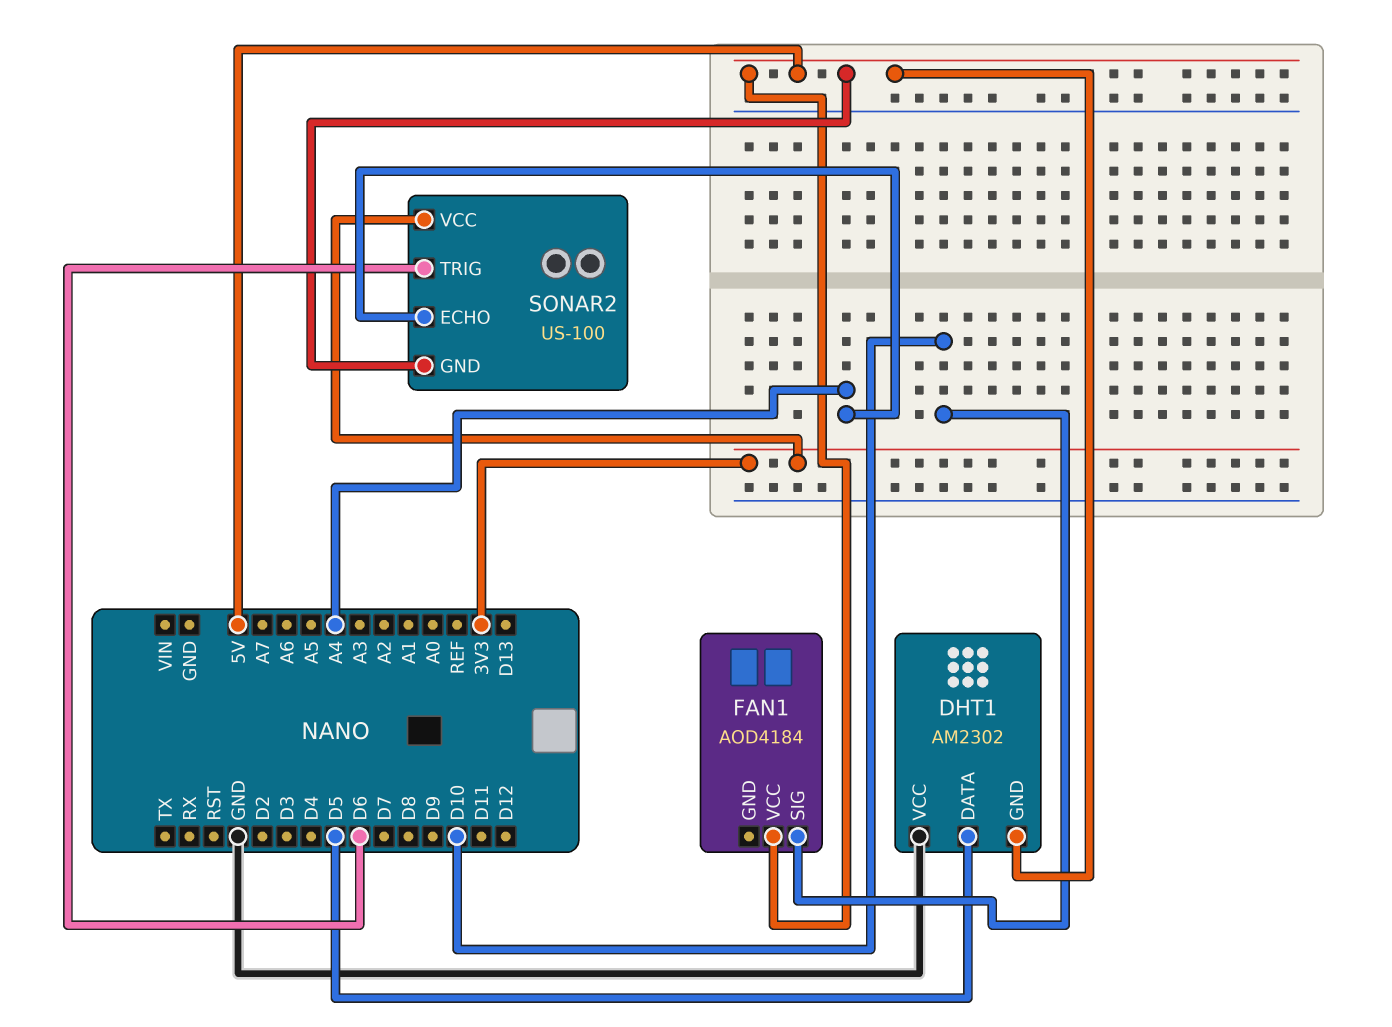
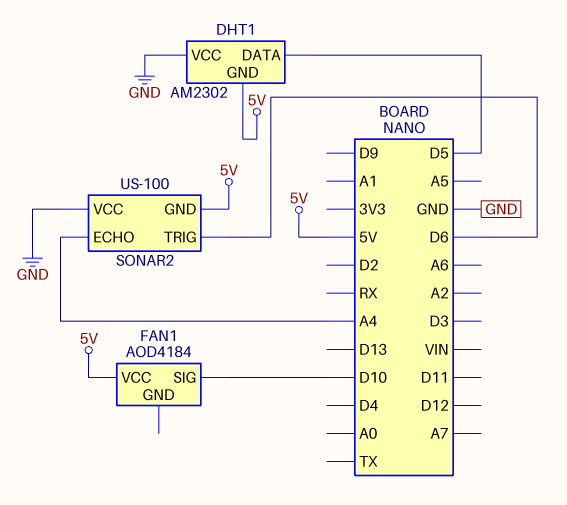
SONAR2 pin VCC: 3V3 -> GND

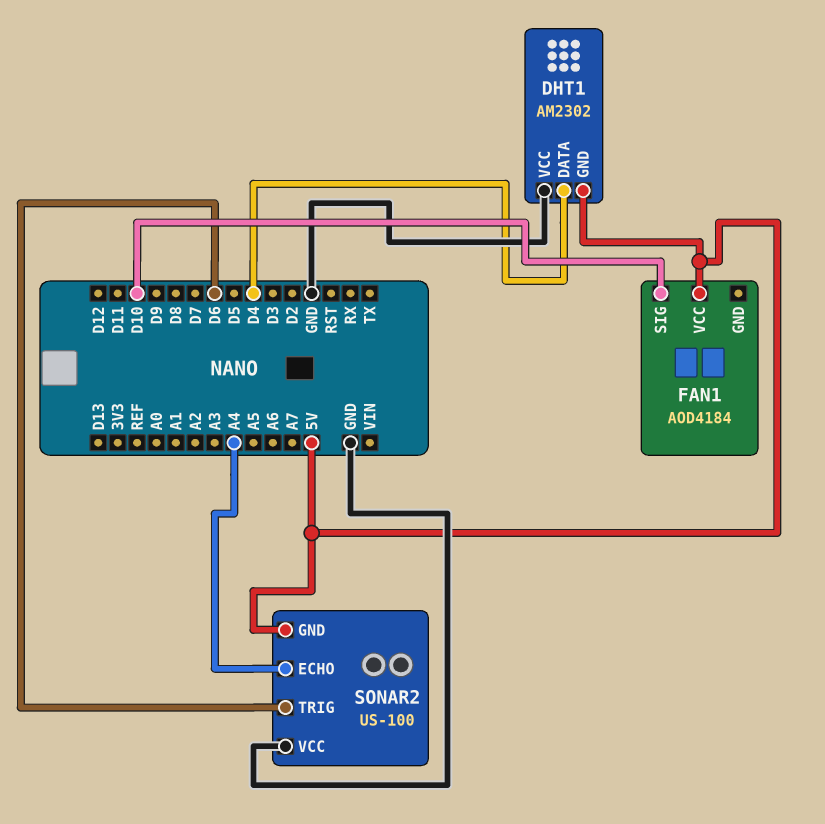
DHT1 pin DATA: D5 -> D4

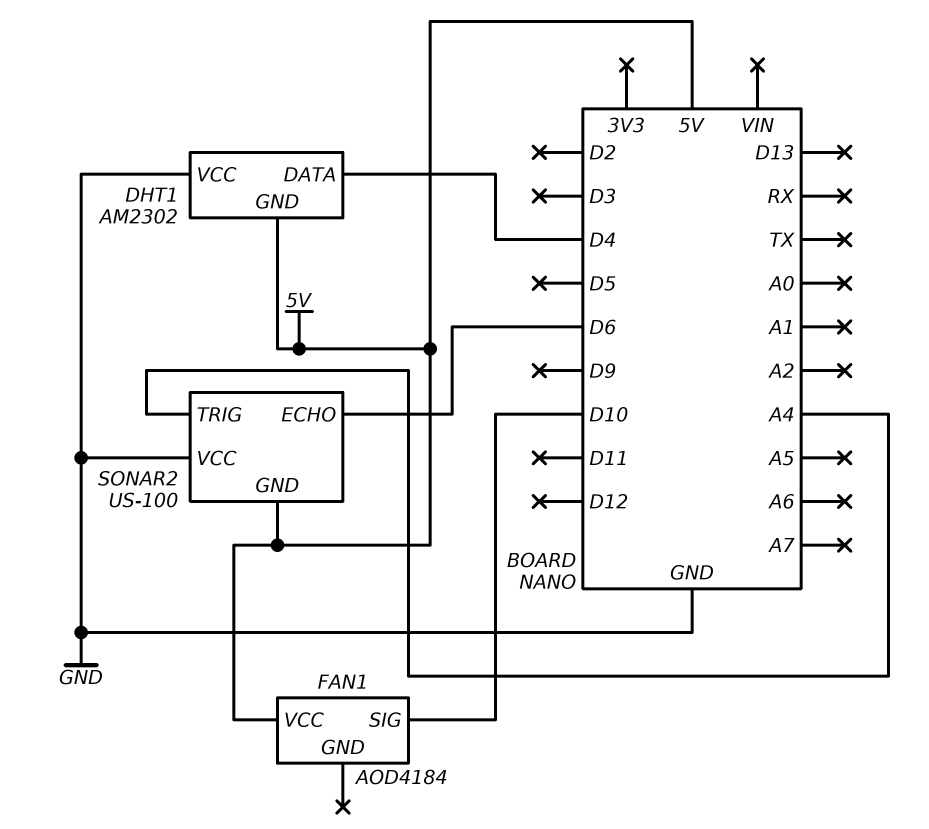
SONAR2 pin ECHO: A4 -> D6
SONAR2 pin TRIG: D6 -> A4

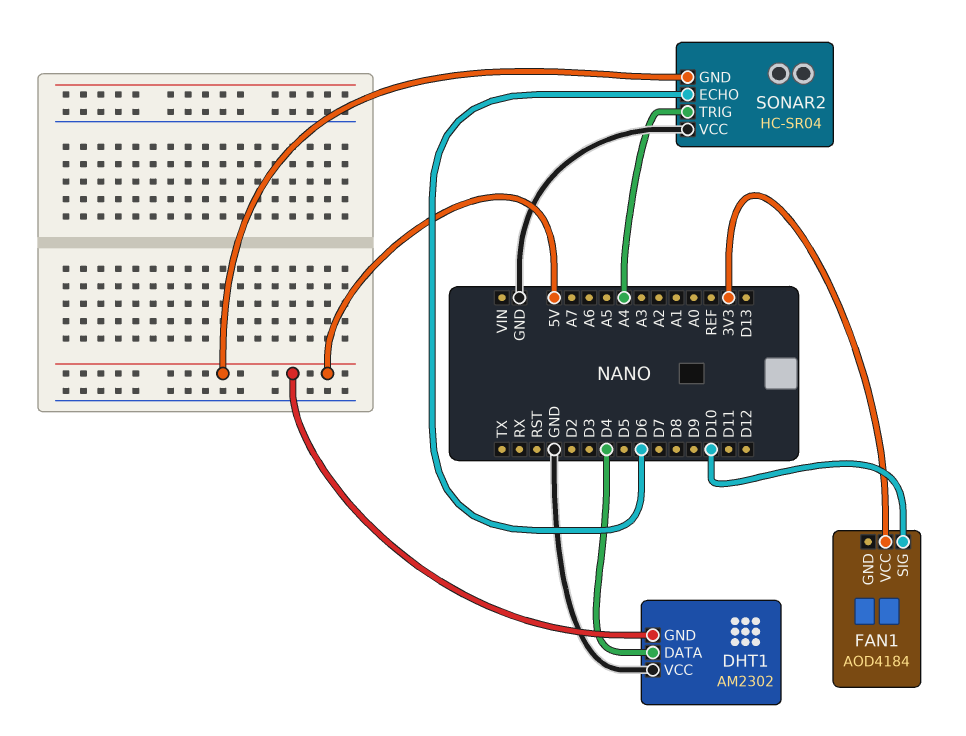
FAN1 pin VCC: 5V -> 3V3
SONAR2: US-100 -> HC-SR04

